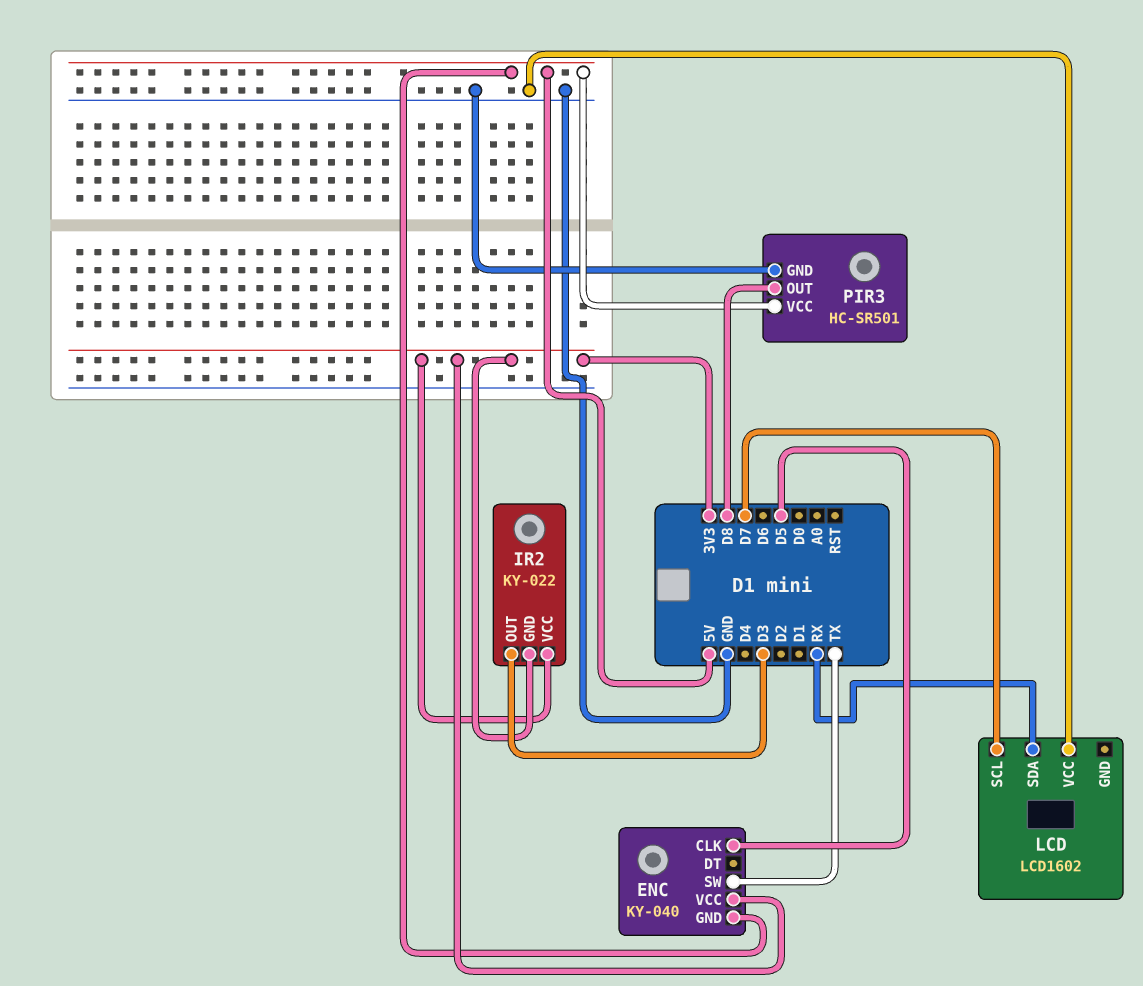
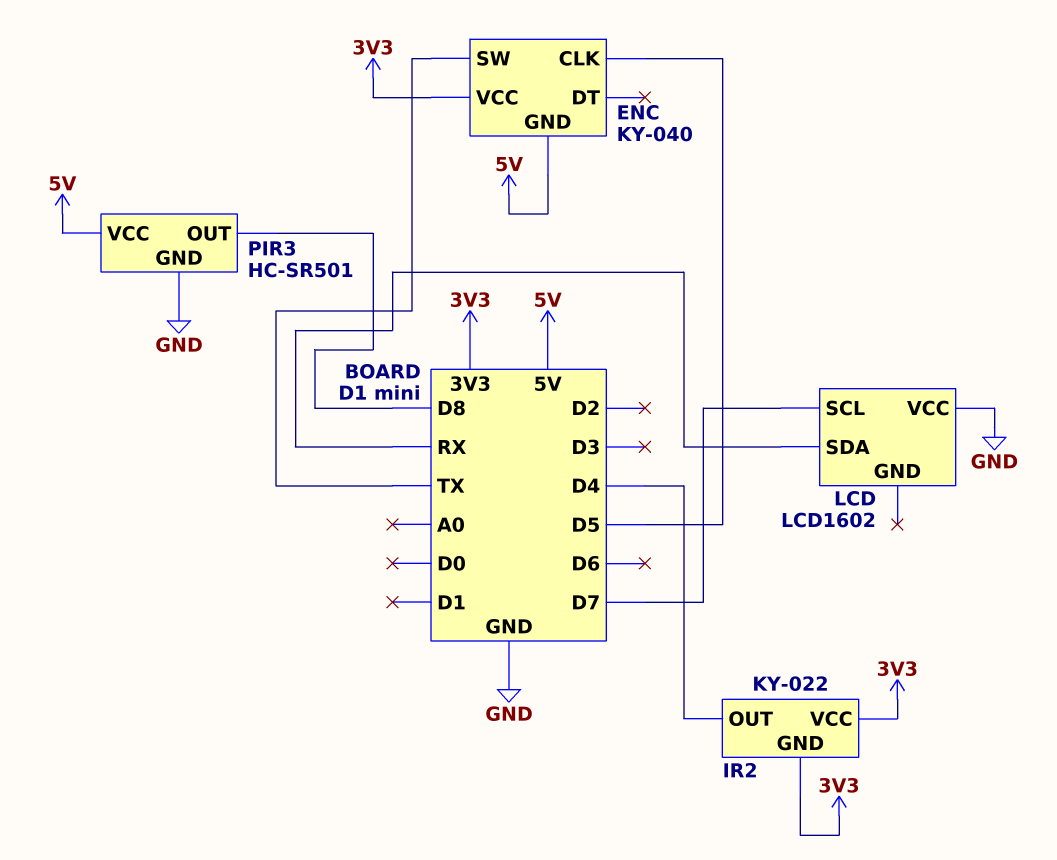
IR2 pin OUT: D3 -> D4

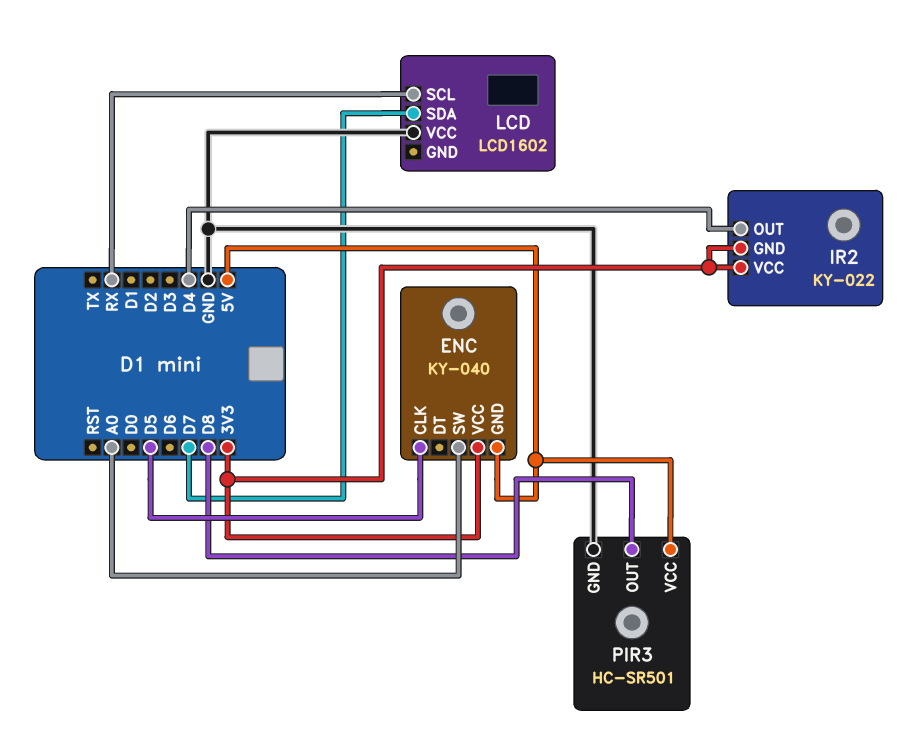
ENC pin SW: TX -> A0
LCD pin SCL: D7 -> RX
LCD pin SDA: RX -> D7

